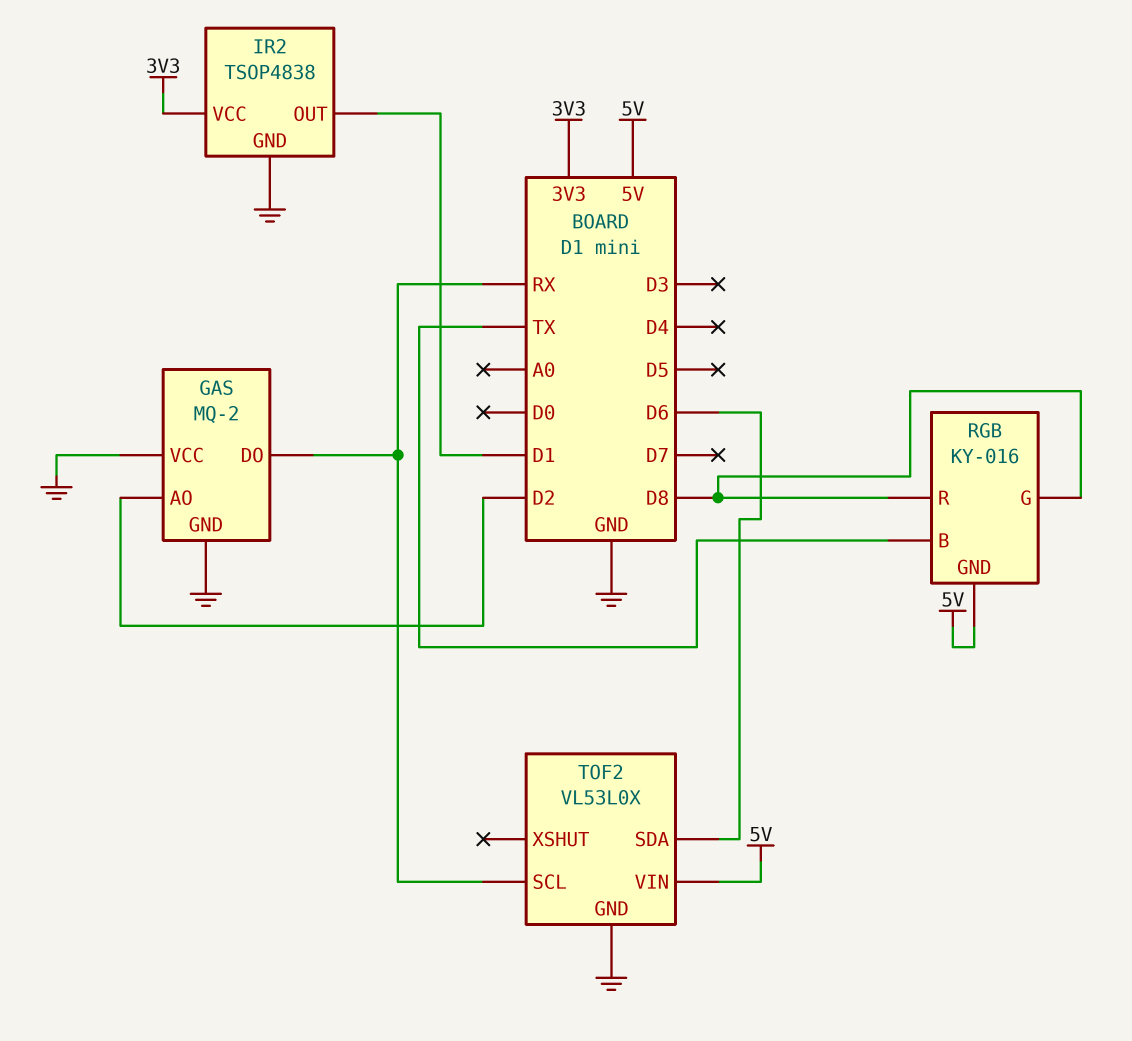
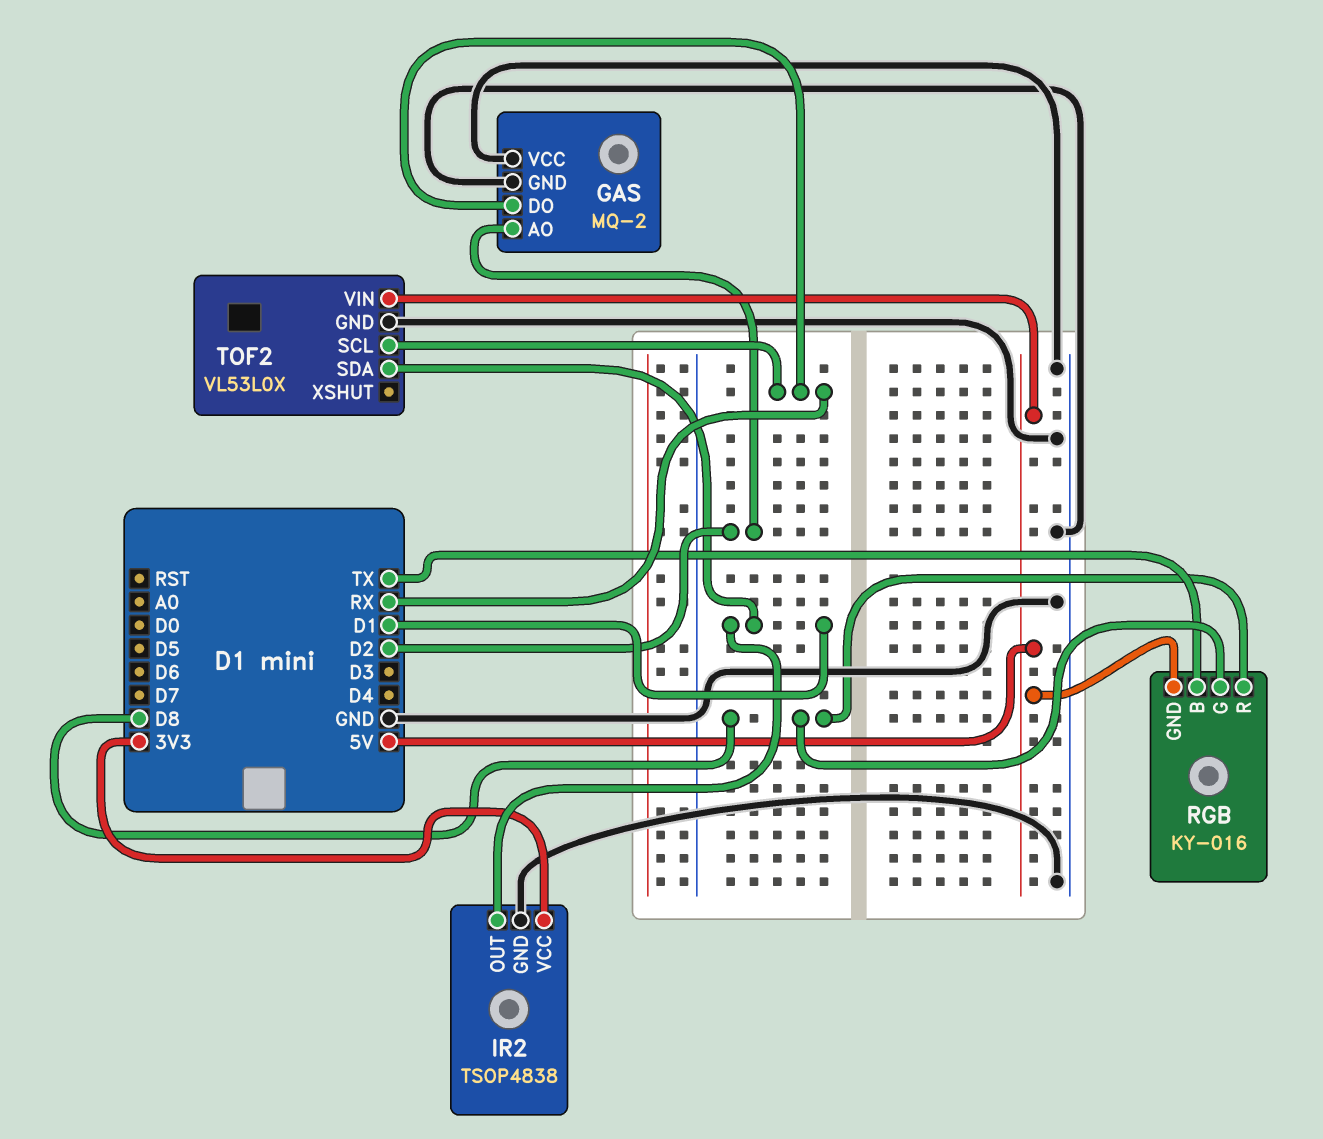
TOF2 pin SDA: D6 -> D1

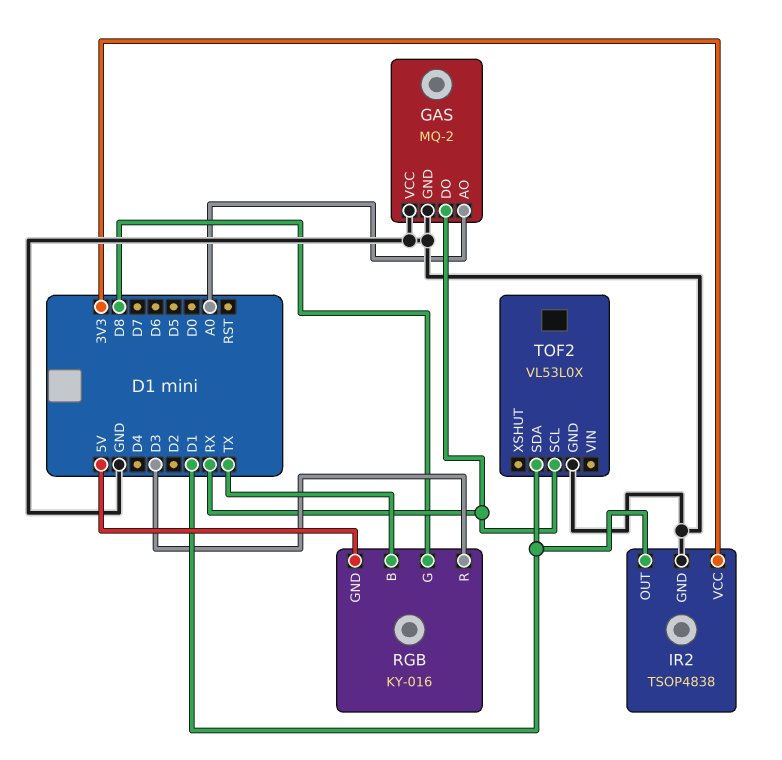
GAS pin AO: D2 -> A0
RGB pin R: D8 -> D3
TOF2 pin VIN: 5V -> none

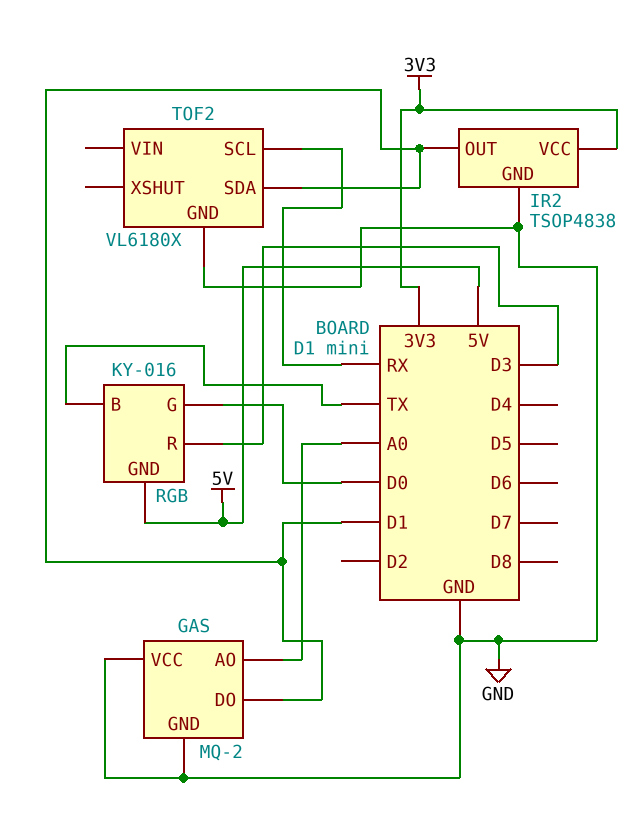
GAS pin DO: RX -> D1
RGB pin G: D8 -> D0
TOF2: VL53L0X -> VL6180X

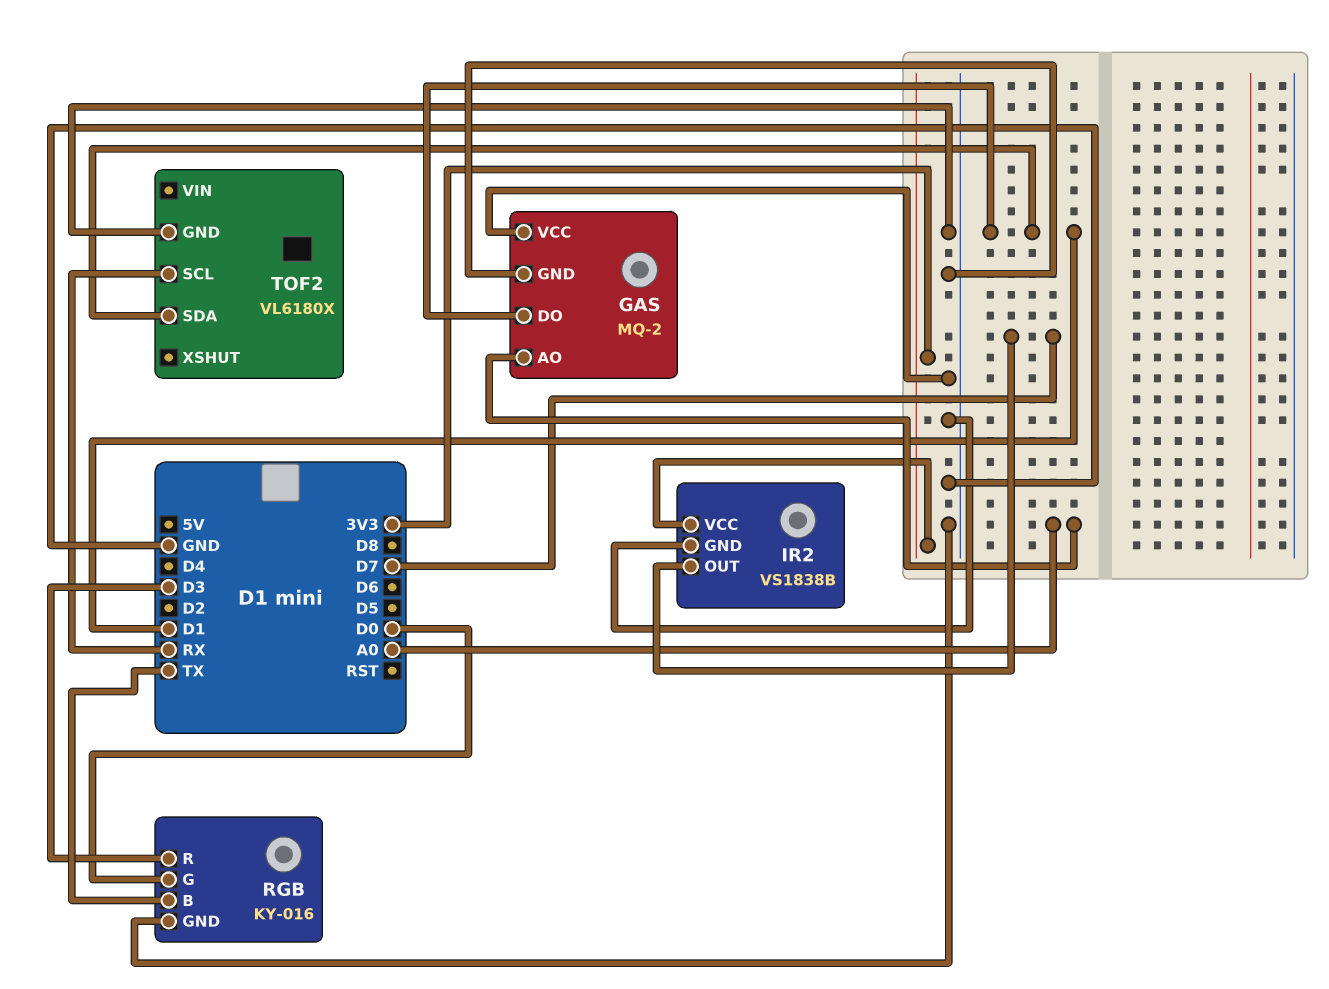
IR2: TSOP4838 -> VS1838B
IR2 pin OUT: D1 -> D7
RGB pin GND: 5V -> GND

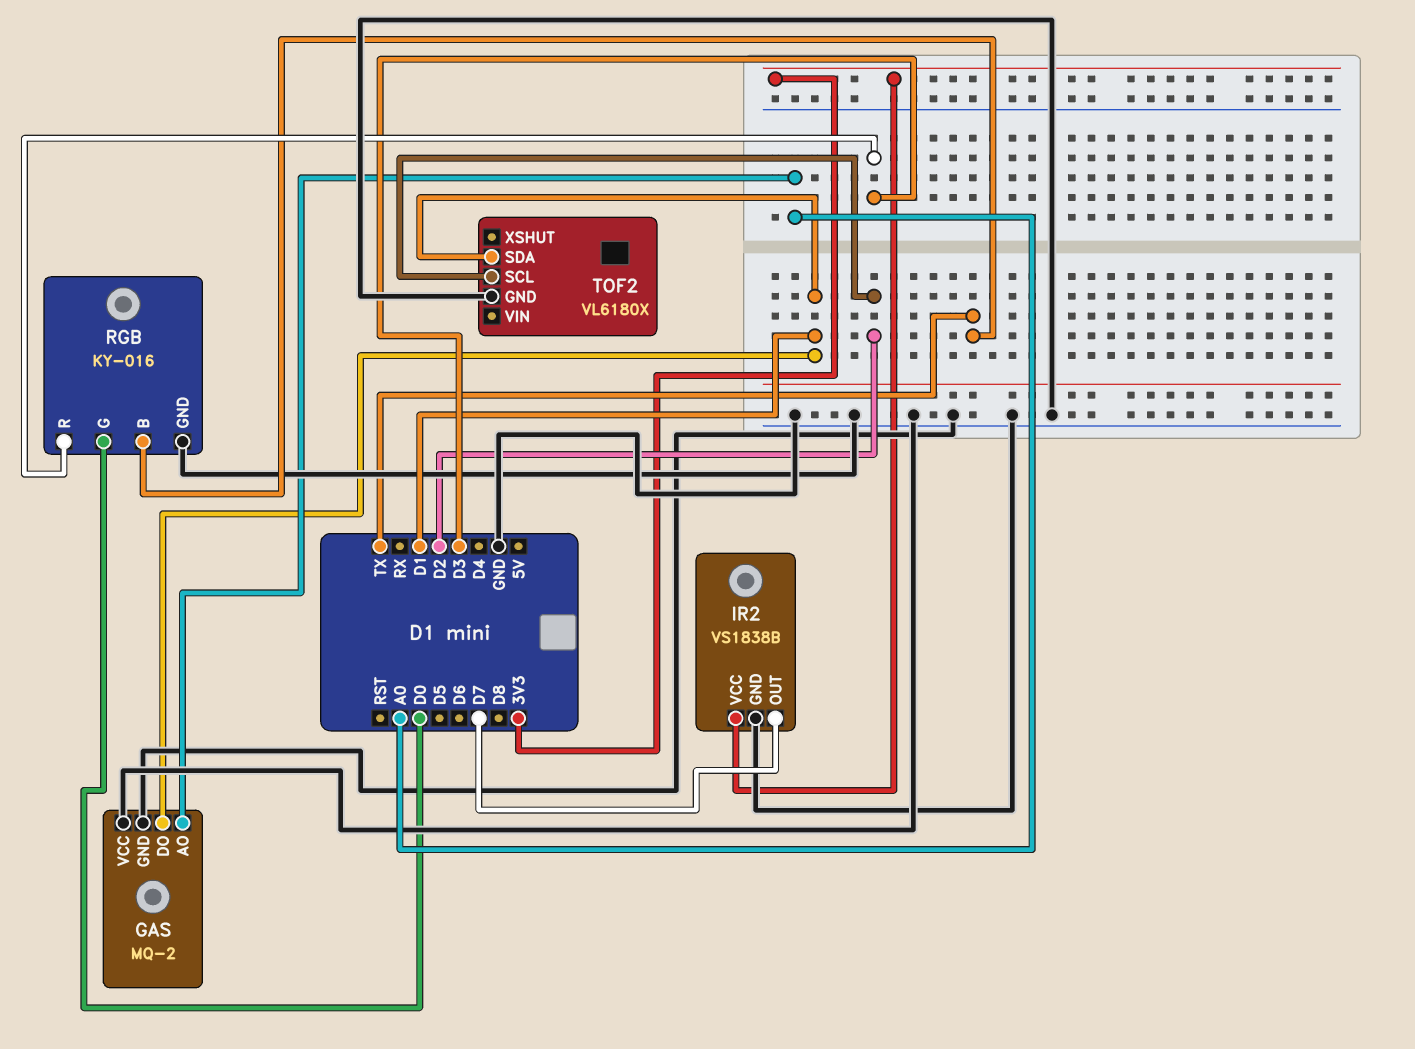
TOF2 pin SCL: RX -> D2

